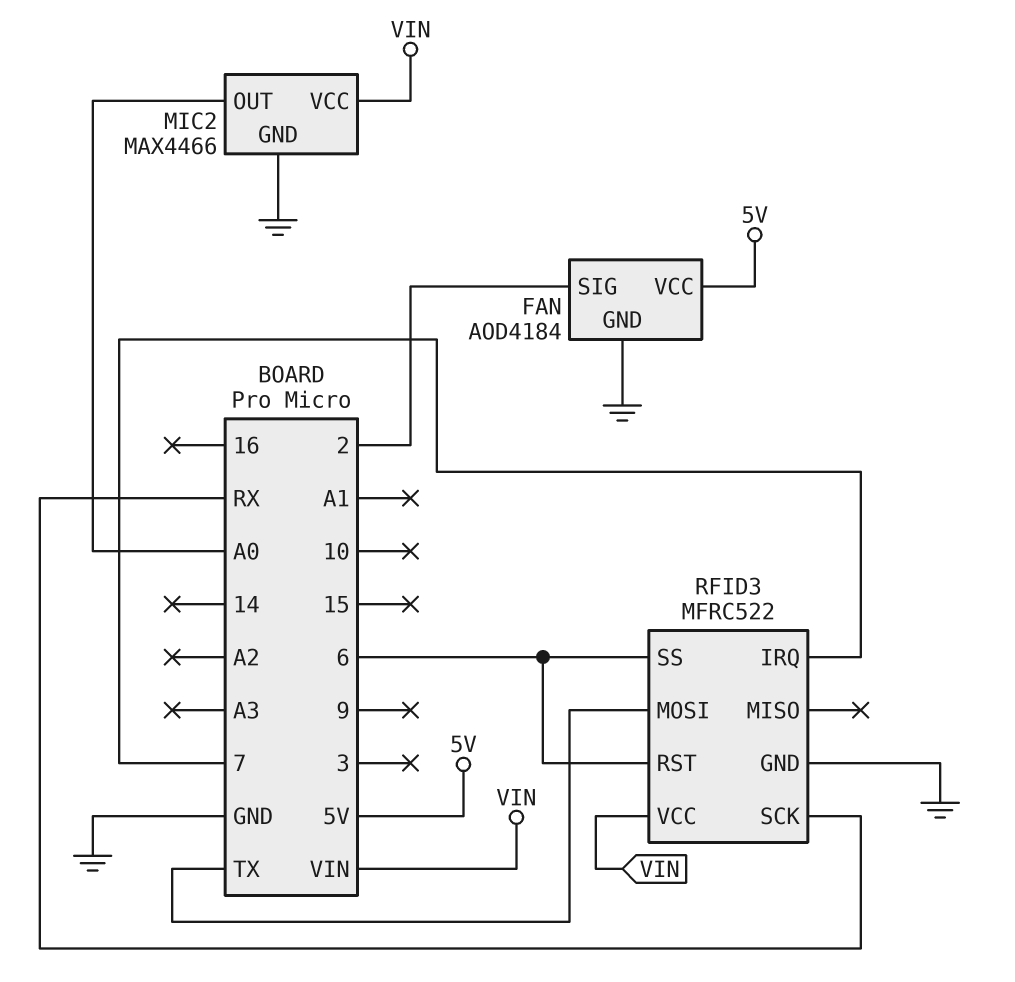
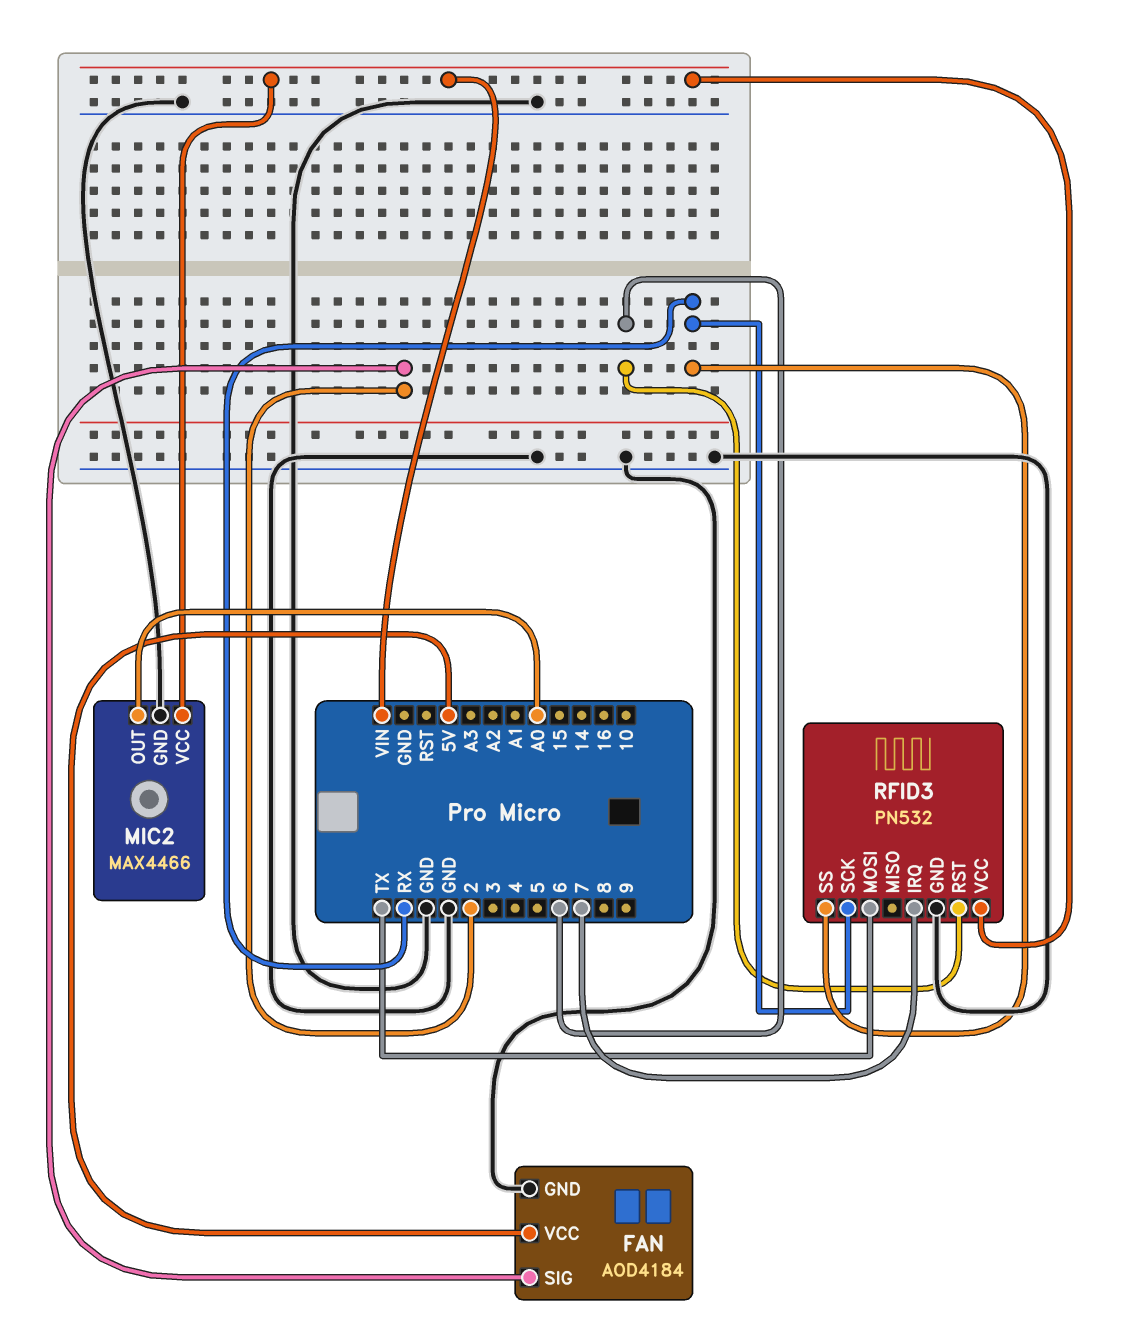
RFID3: MFRC522 -> PN532
RFID3 pin SS: 6 -> RX

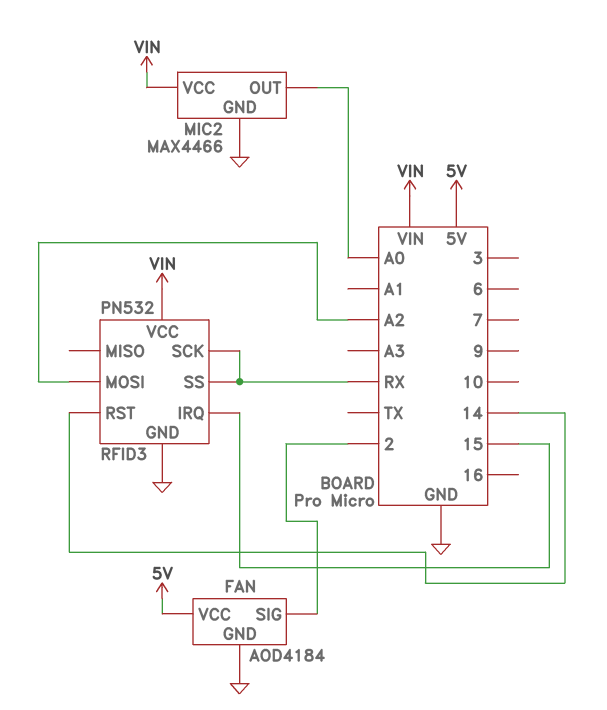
RFID3 pin IRQ: 7 -> 15
RFID3 pin MOSI: TX -> A2
RFID3 pin RST: 6 -> 14

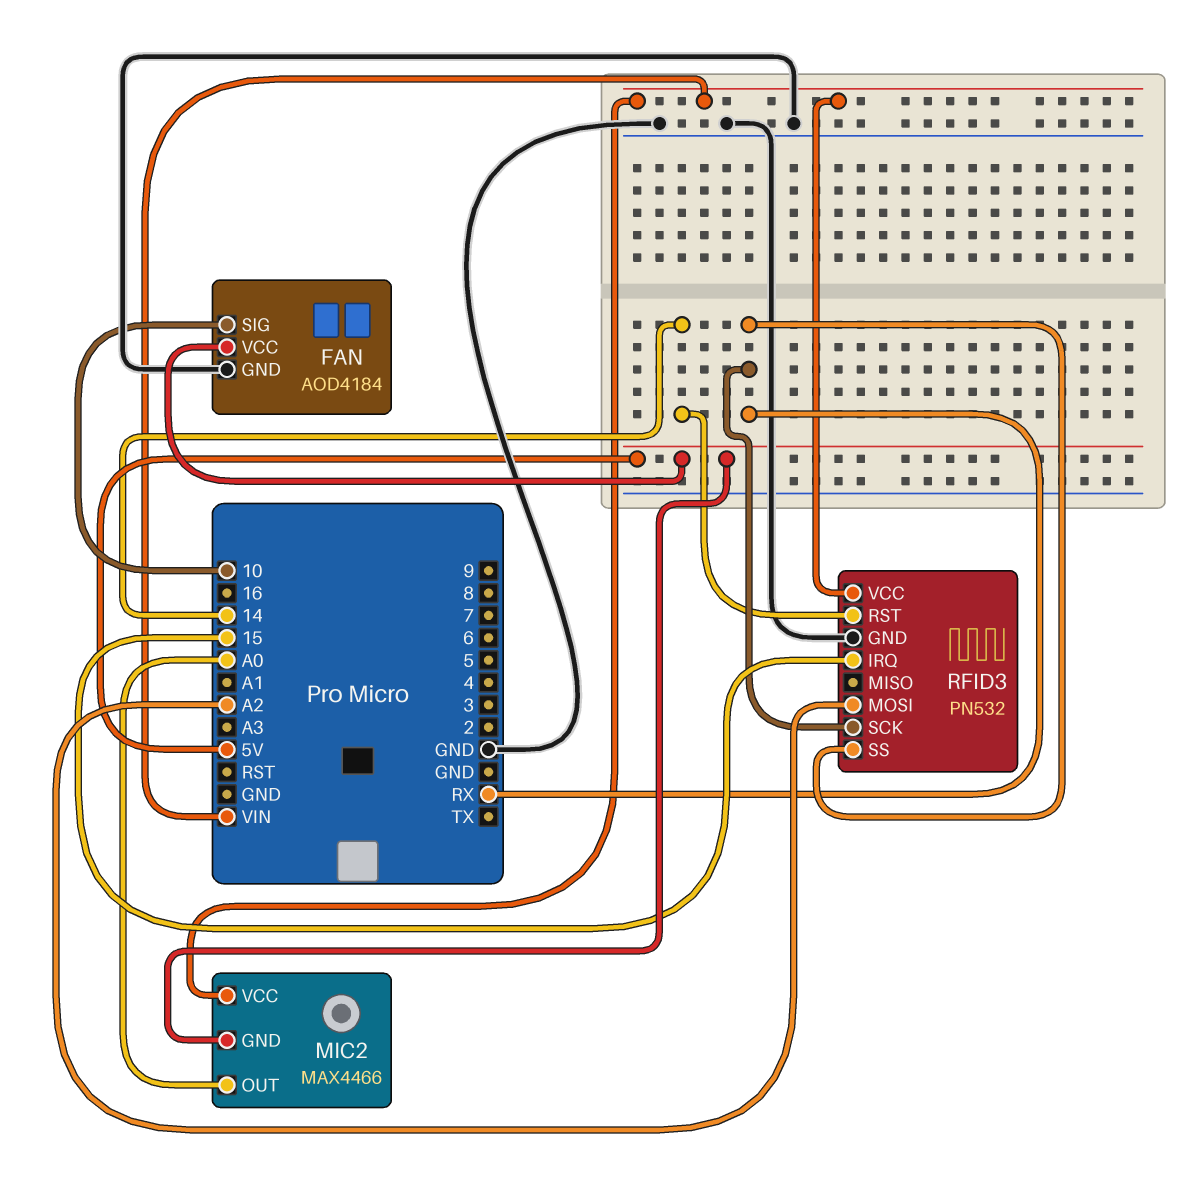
FAN pin SIG: 2 -> 10
MIC2 pin GND: GND -> 5V

